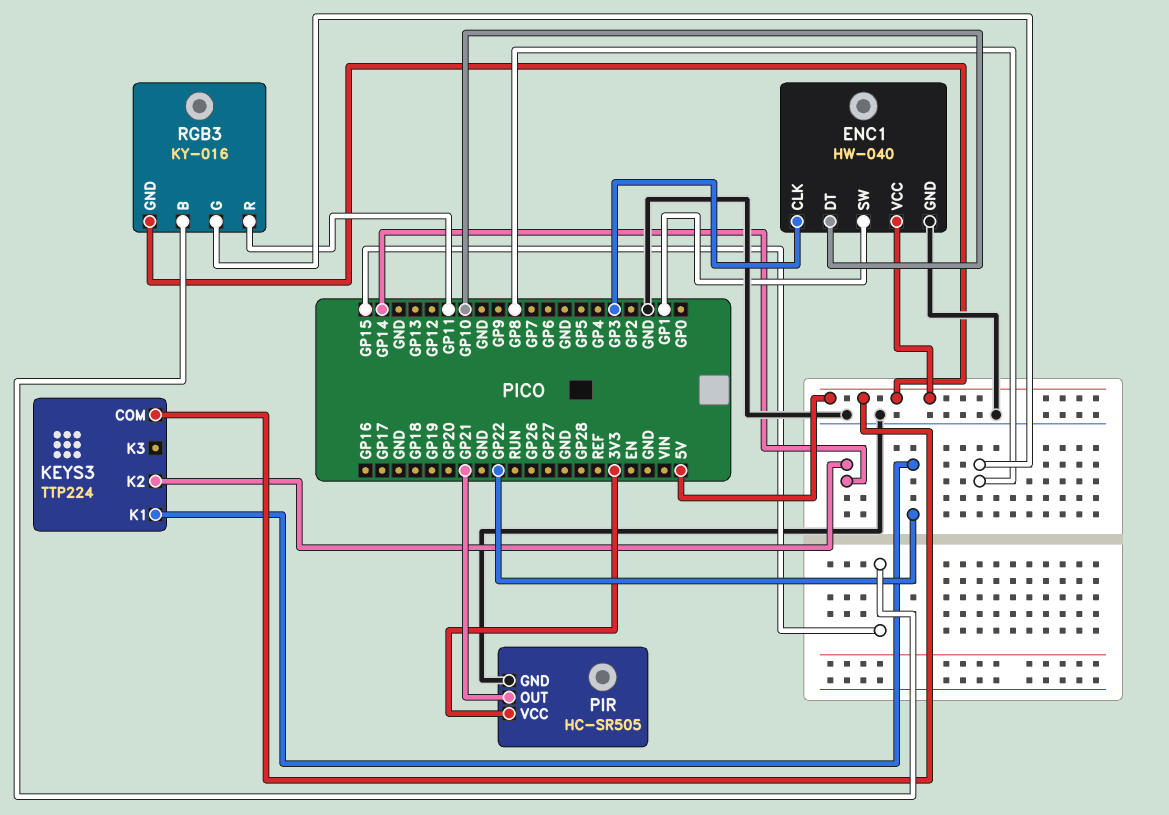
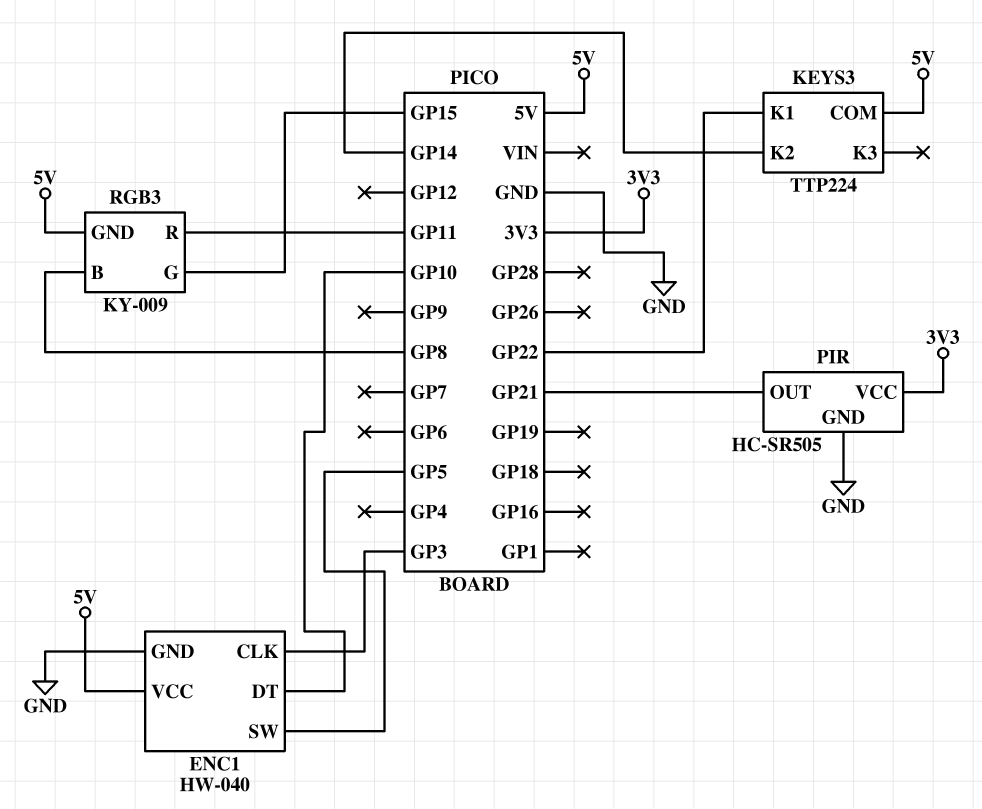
ENC1 pin SW: GP1 -> GP5
RGB3: KY-016 -> KY-009
RGB3 pin B: GP15 -> GP8
RGB3 pin G: GP8 -> GP15

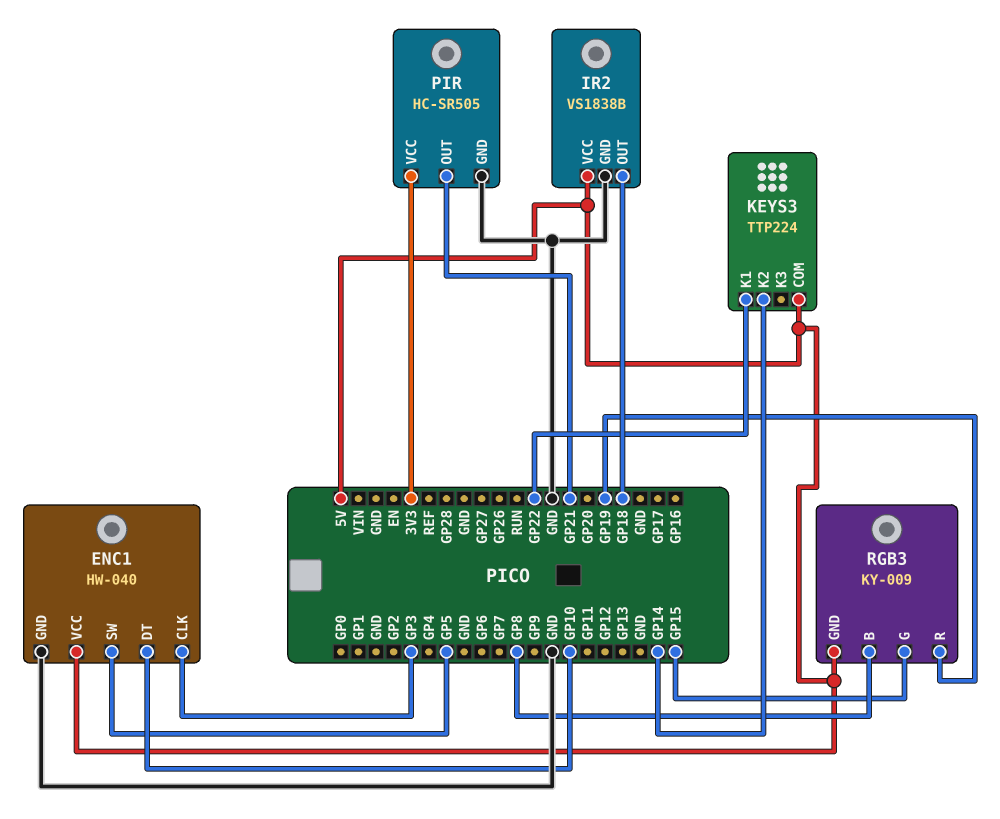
IR2: none -> VS1838B
IR2 pin GND: none -> GND
IR2 pin OUT: none -> GP18
IR2 pin VCC: none -> 5V
RGB3 pin R: GP11 -> GP19

